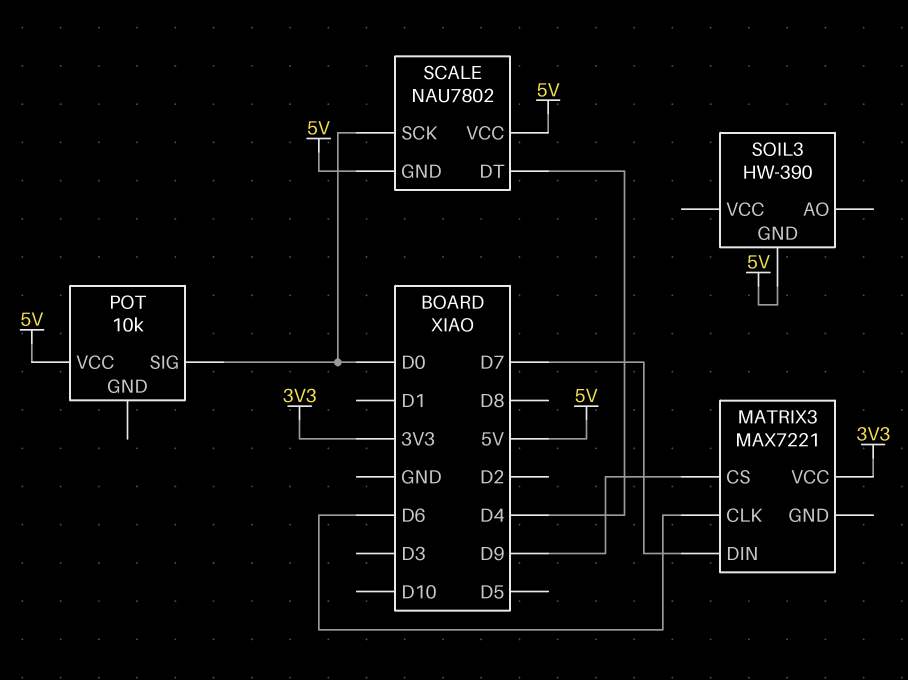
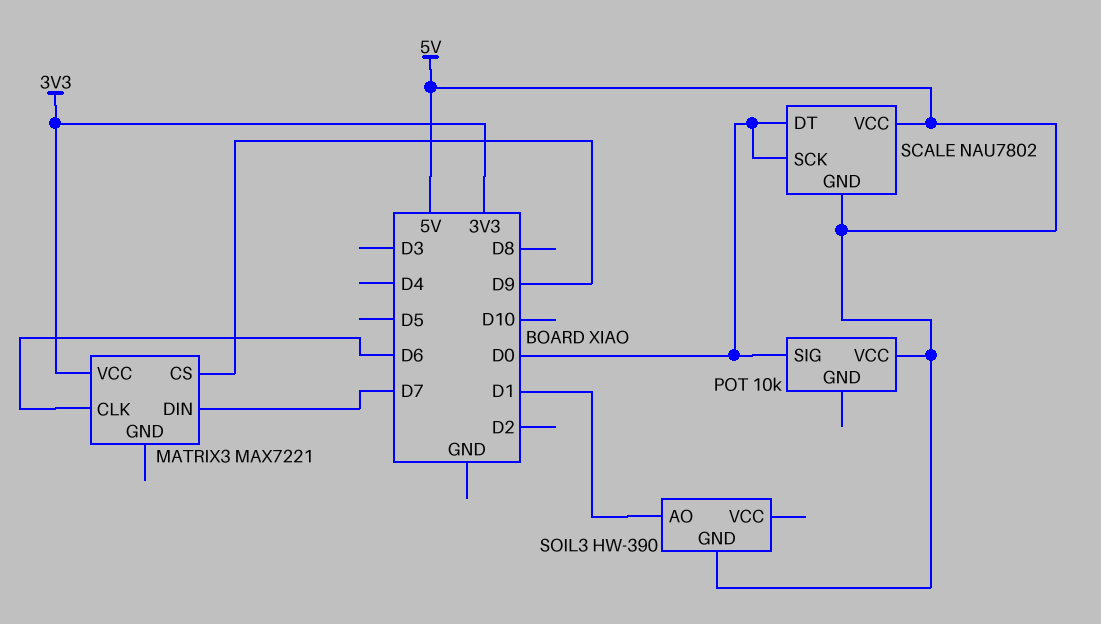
SCALE pin DT: D4 -> D0
SOIL3 pin AO: none -> D1

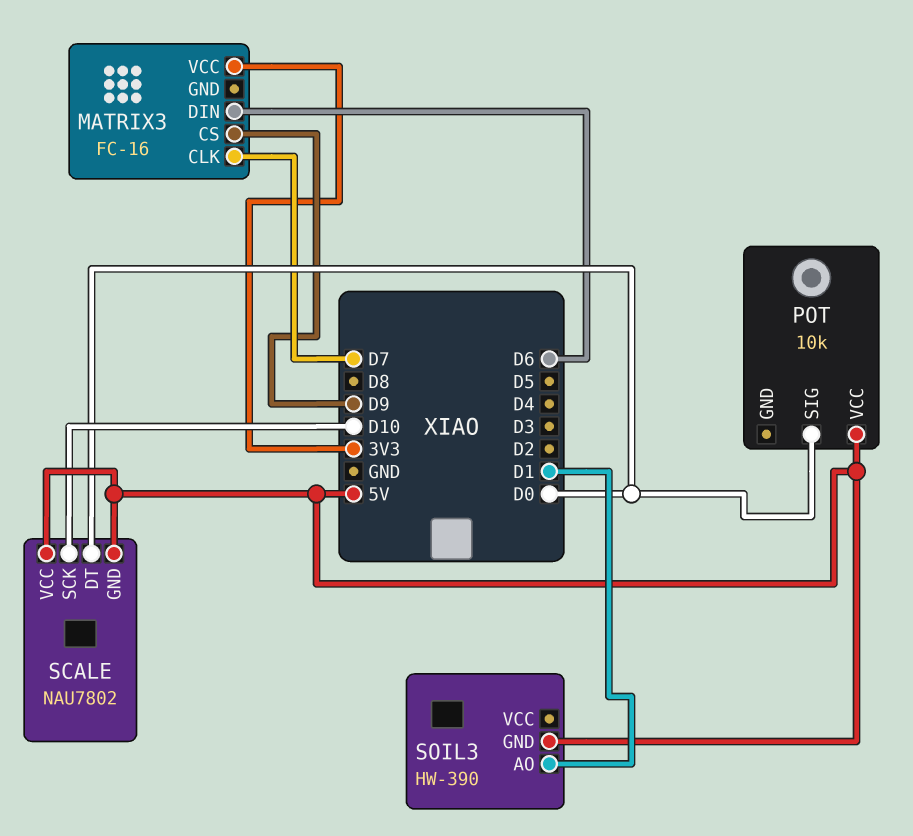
MATRIX3: MAX7221 -> FC-16
MATRIX3 pin CLK: D6 -> D7
MATRIX3 pin DIN: D7 -> D6
SCALE pin SCK: D0 -> D10

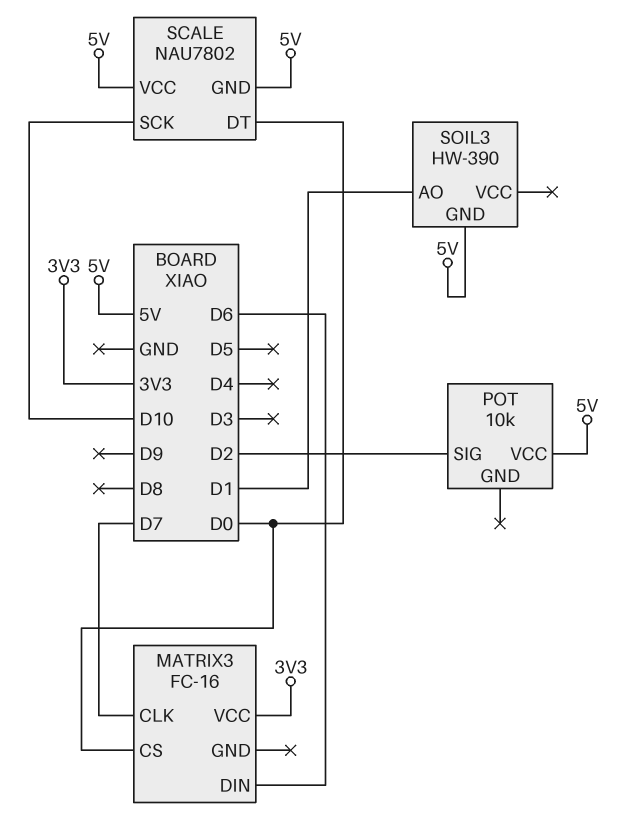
MATRIX3 pin CS: D9 -> D0
POT pin SIG: D0 -> D2

